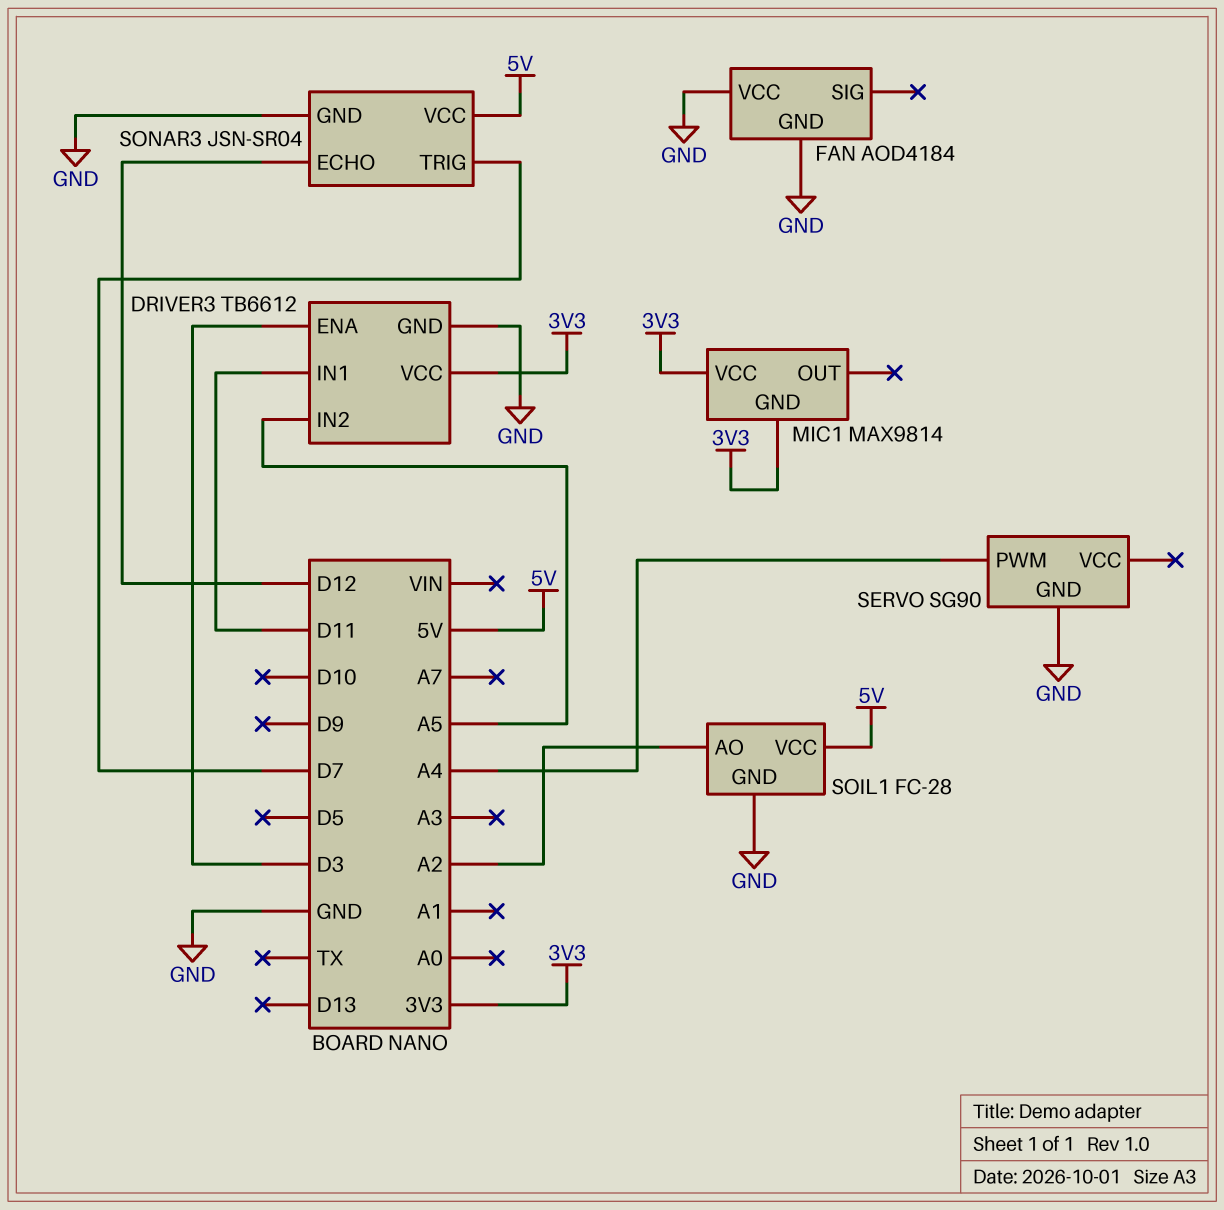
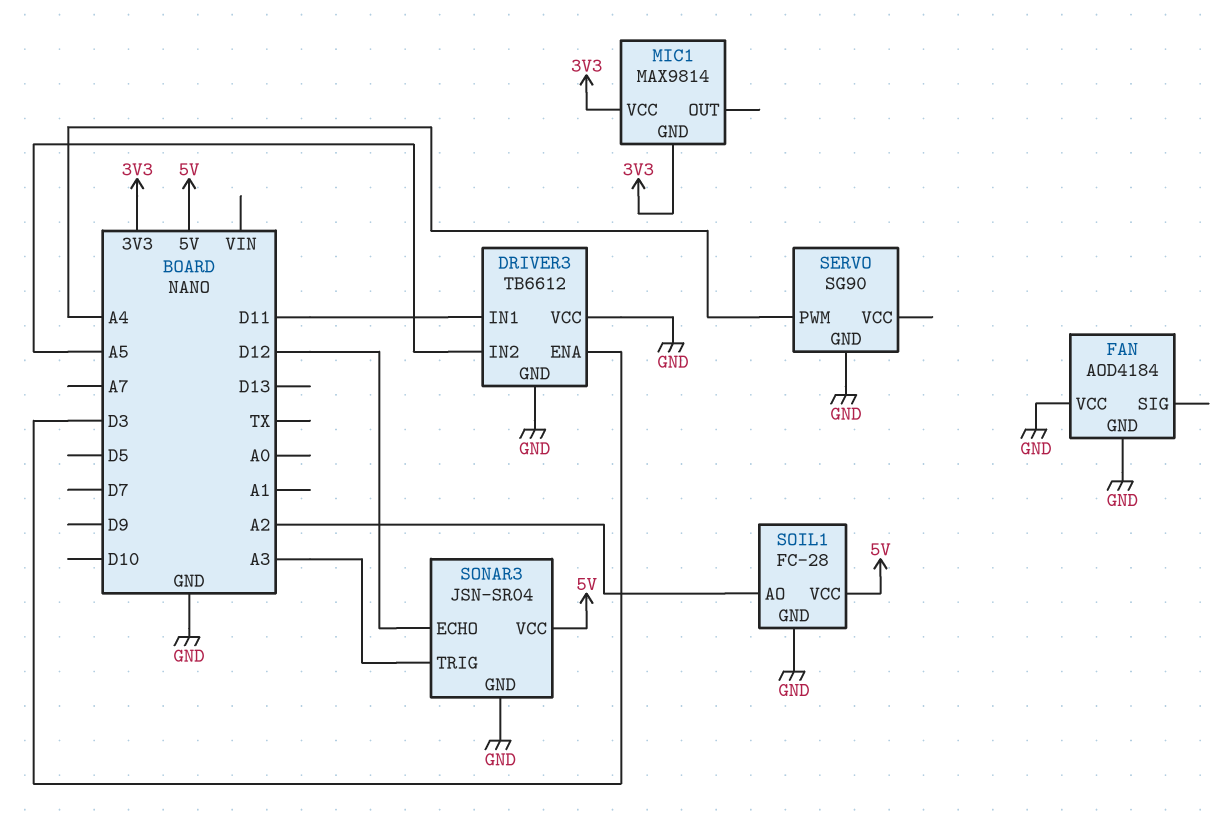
DRIVER3 pin VCC: 3V3 -> GND
SONAR3 pin TRIG: D7 -> A3

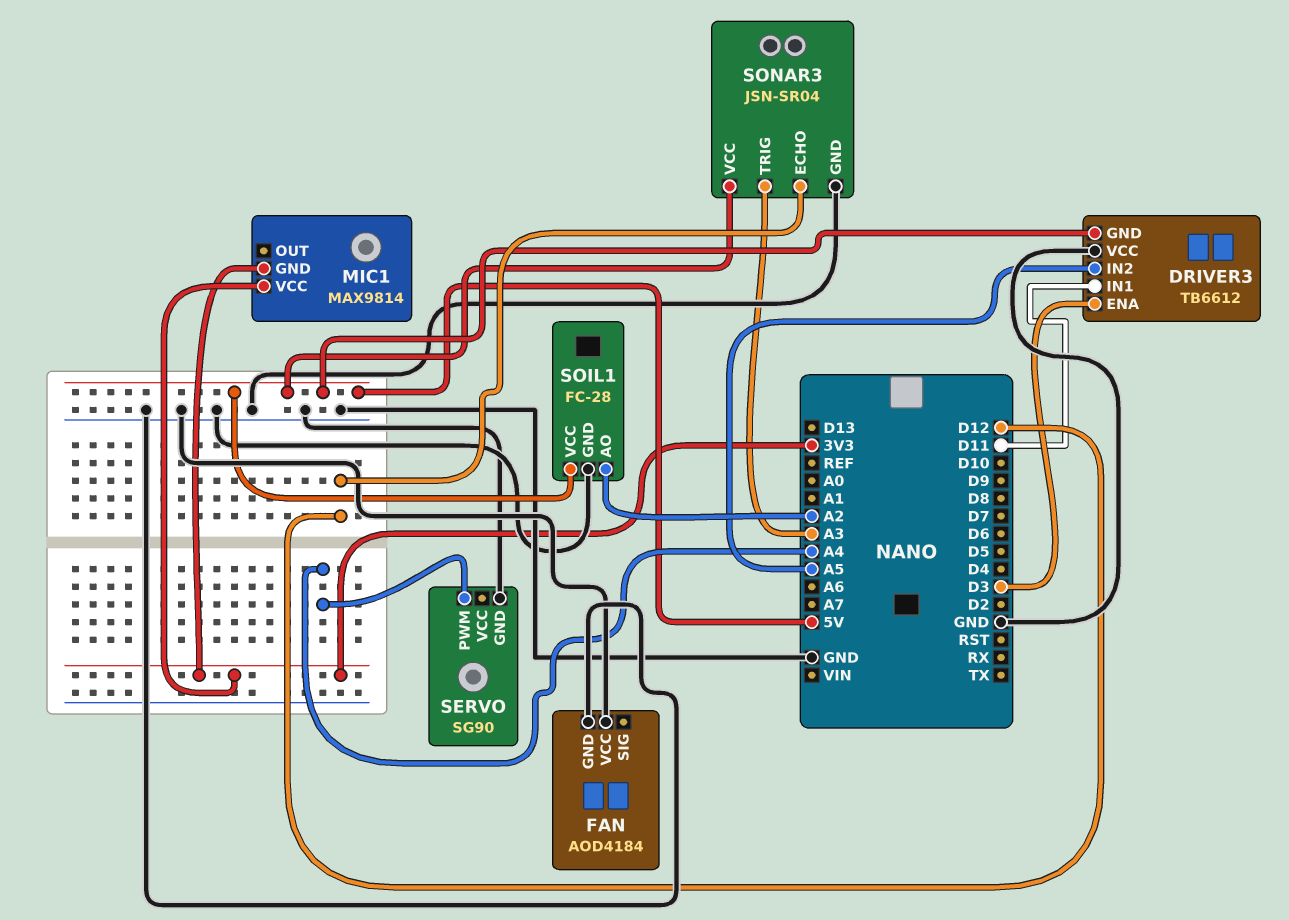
DRIVER3 pin GND: GND -> 5V

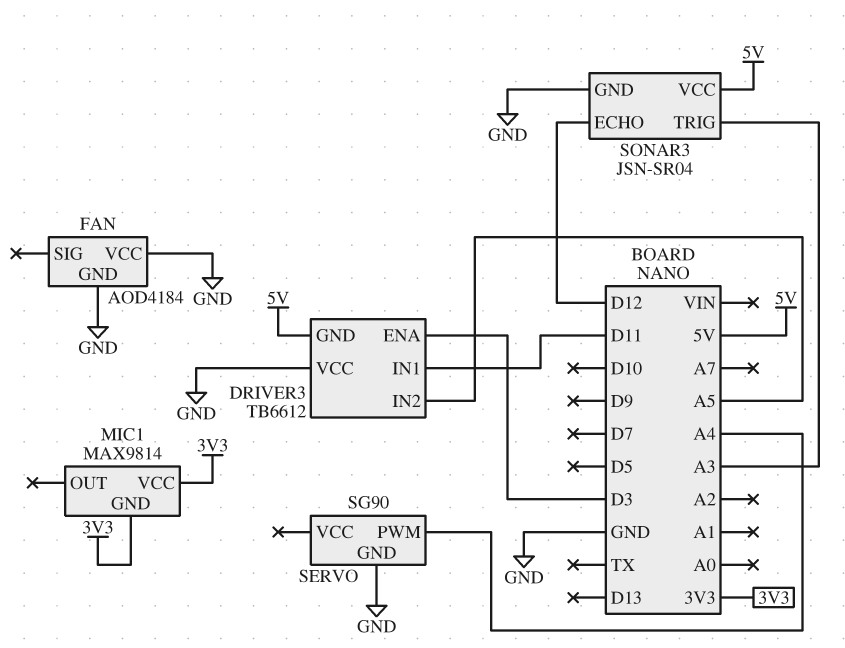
SOIL1: FC-28 -> none
SOIL1 pin AO: A2 -> none
SOIL1 pin GND: GND -> none
SOIL1 pin VCC: 5V -> none

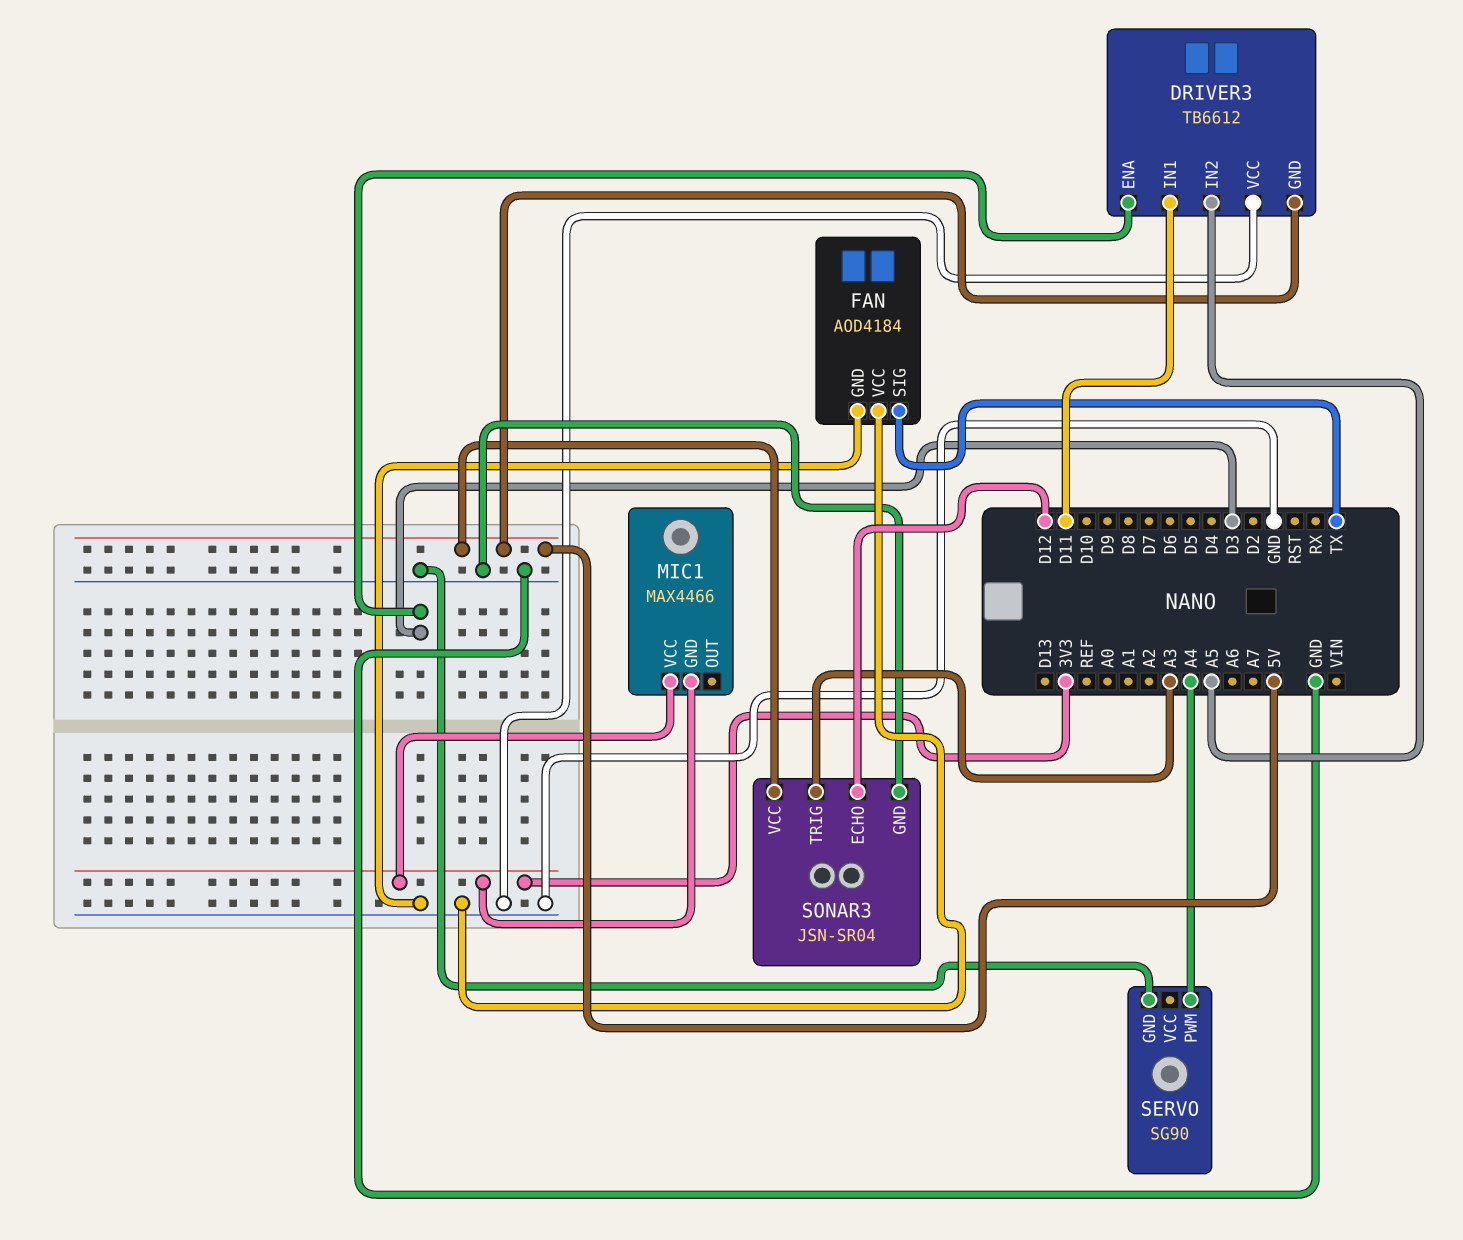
FAN pin SIG: none -> TX
MIC1: MAX9814 -> MAX4466

